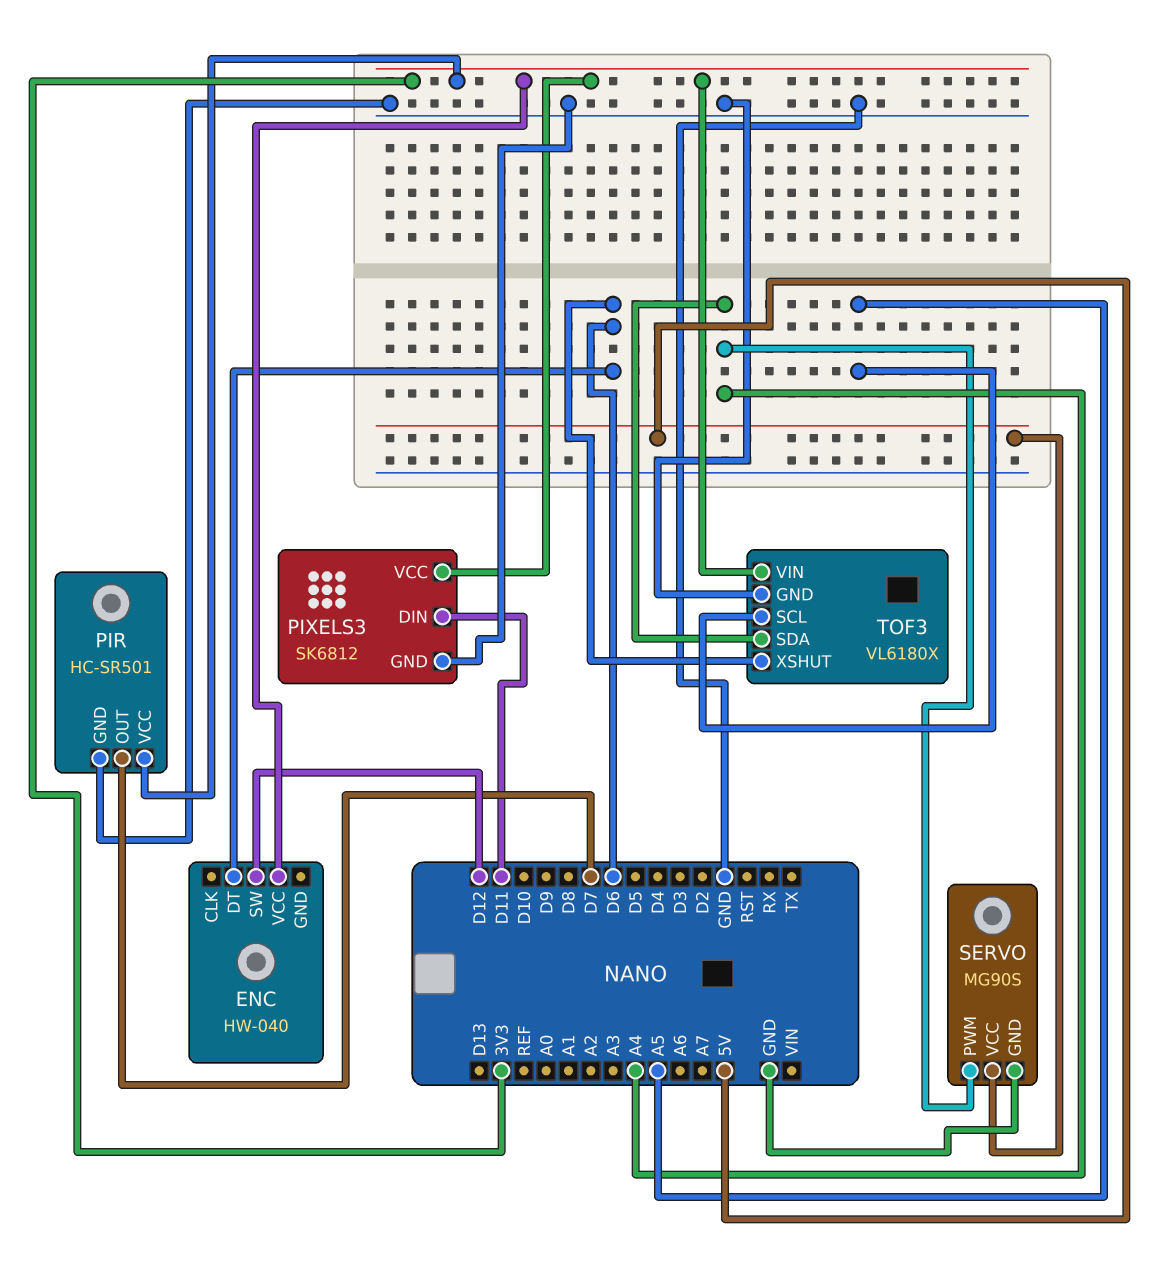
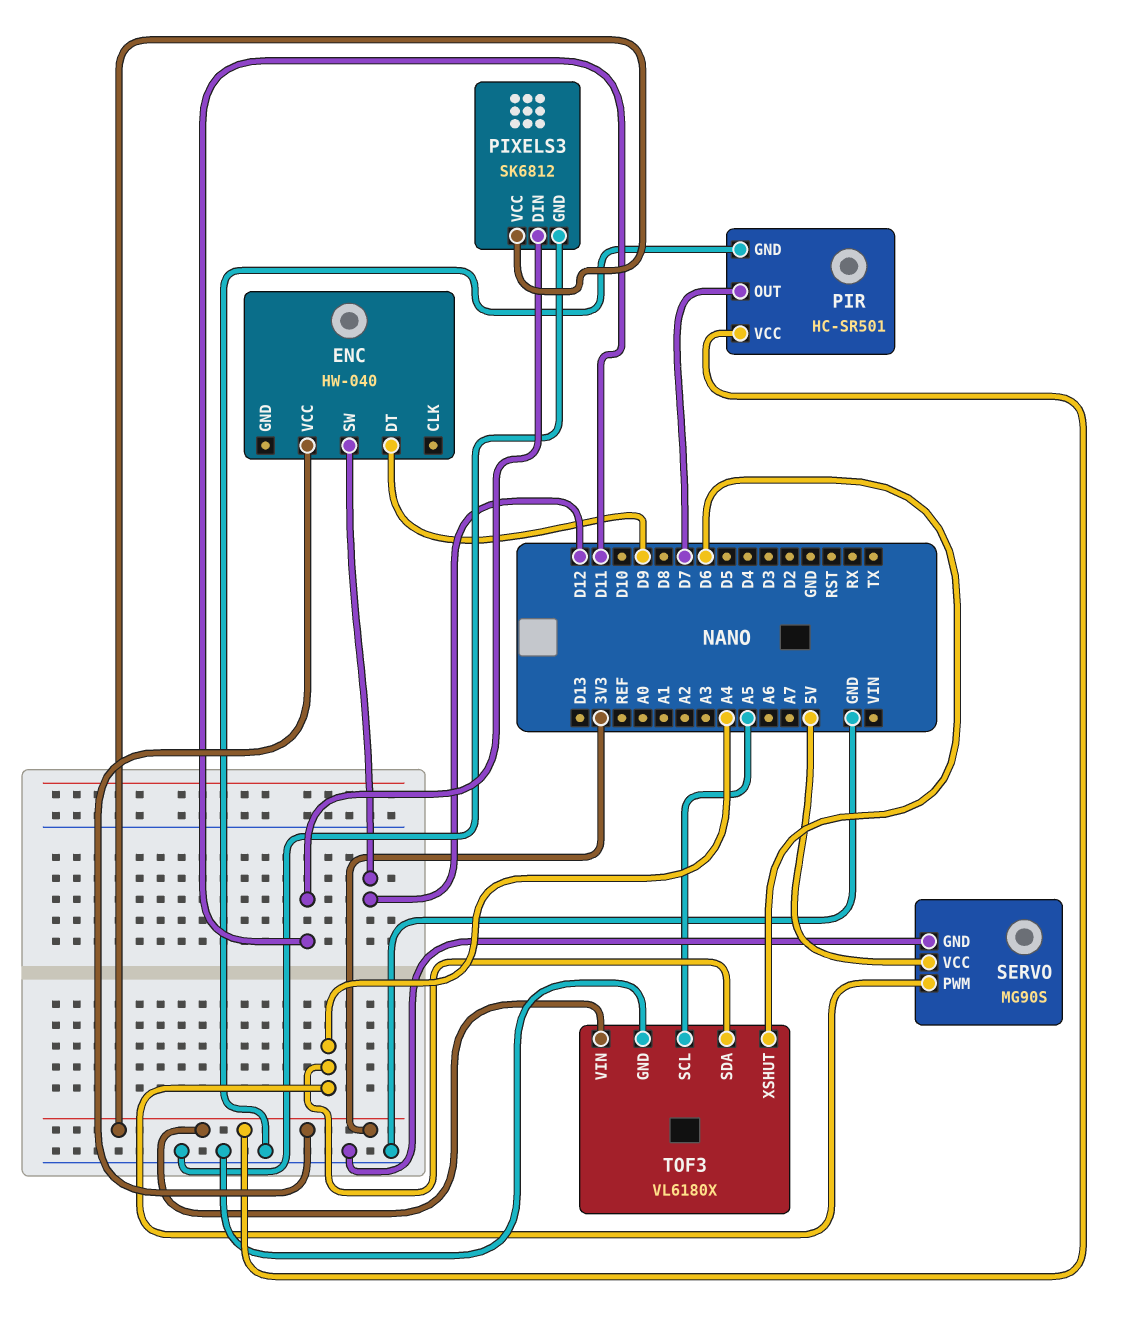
ENC pin DT: D6 -> D9

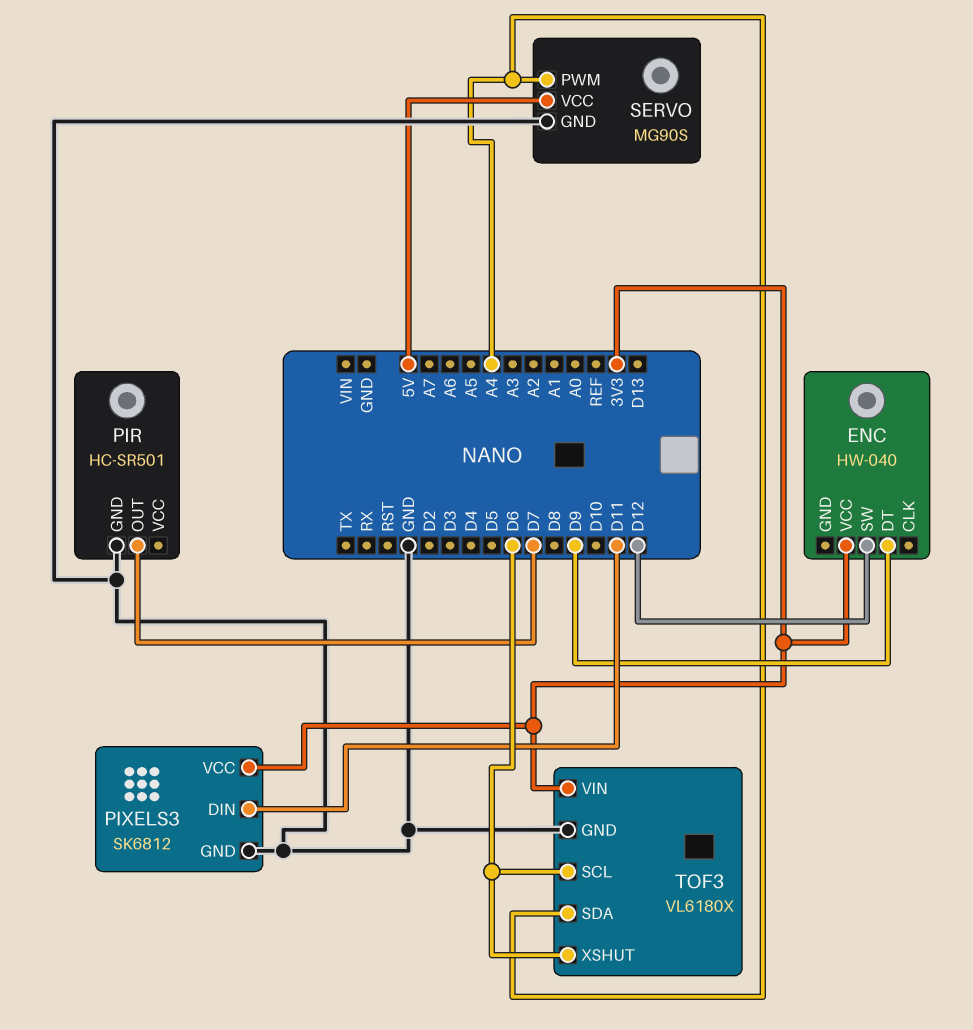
PIR pin VCC: 3V3 -> none
TOF3 pin SCL: A5 -> D6

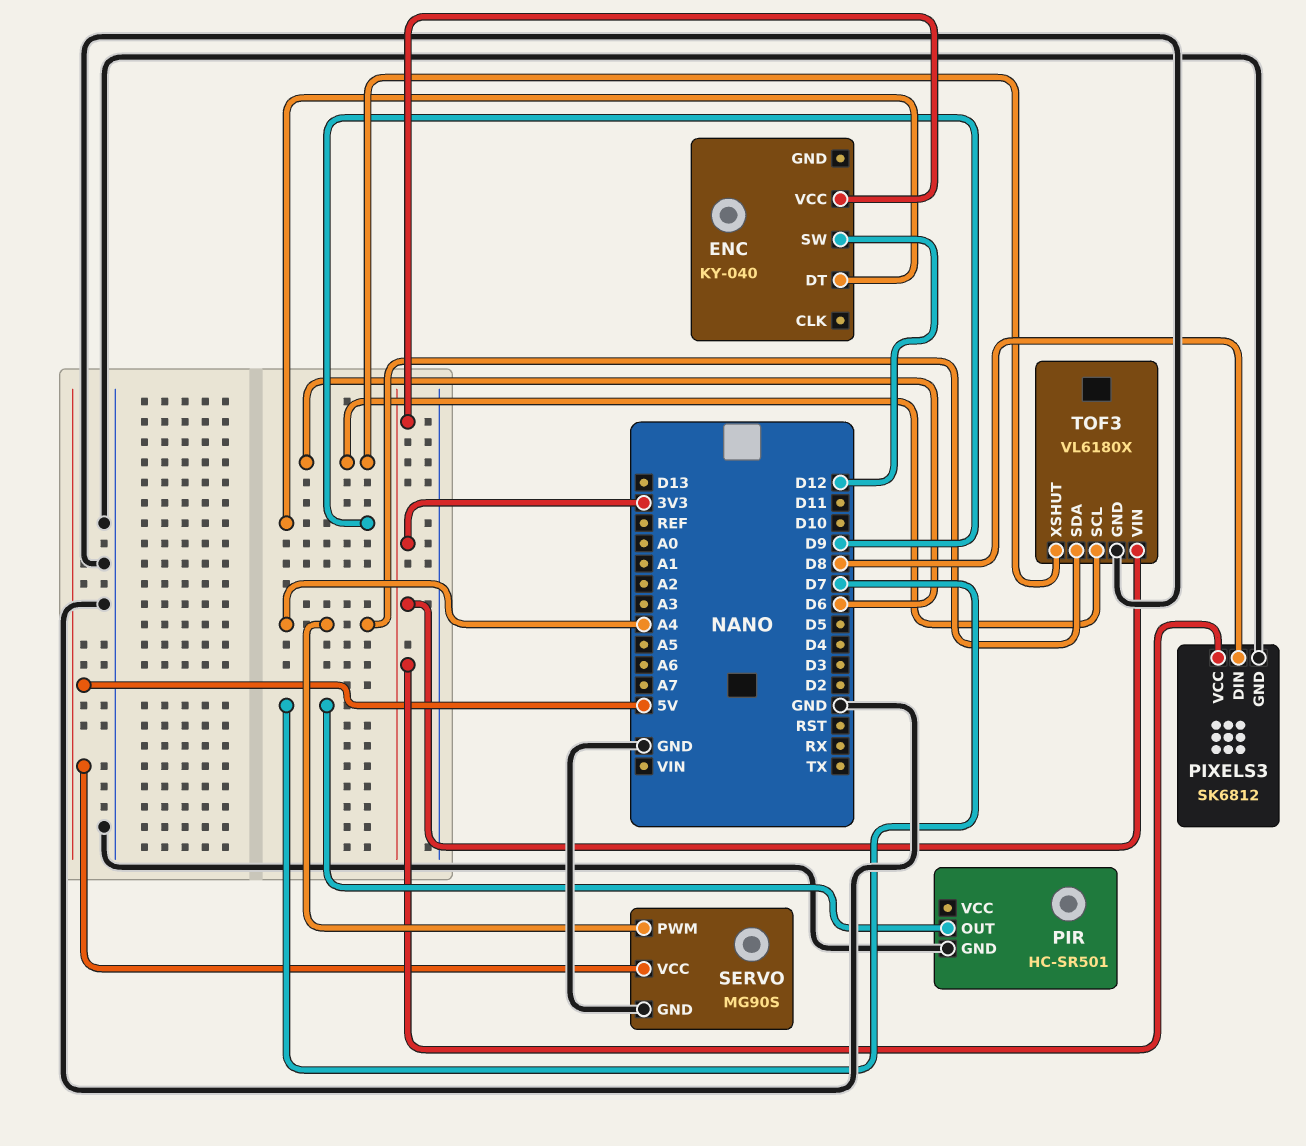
ENC: HW-040 -> KY-040
PIXELS3 pin DIN: D11 -> D8

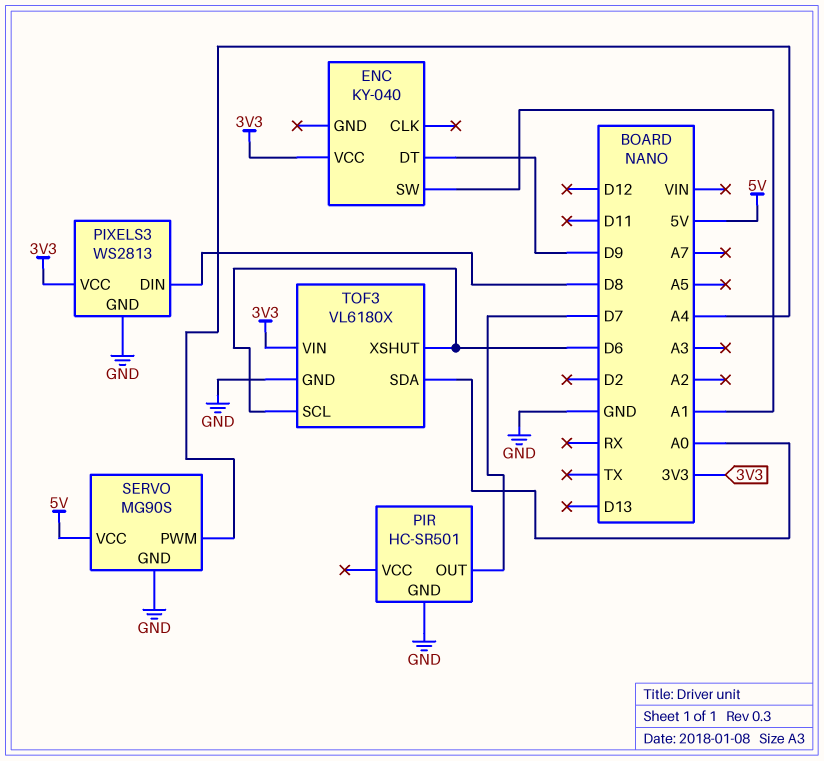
ENC pin SW: D12 -> A1
PIXELS3: SK6812 -> WS2813
TOF3 pin SDA: A4 -> A0

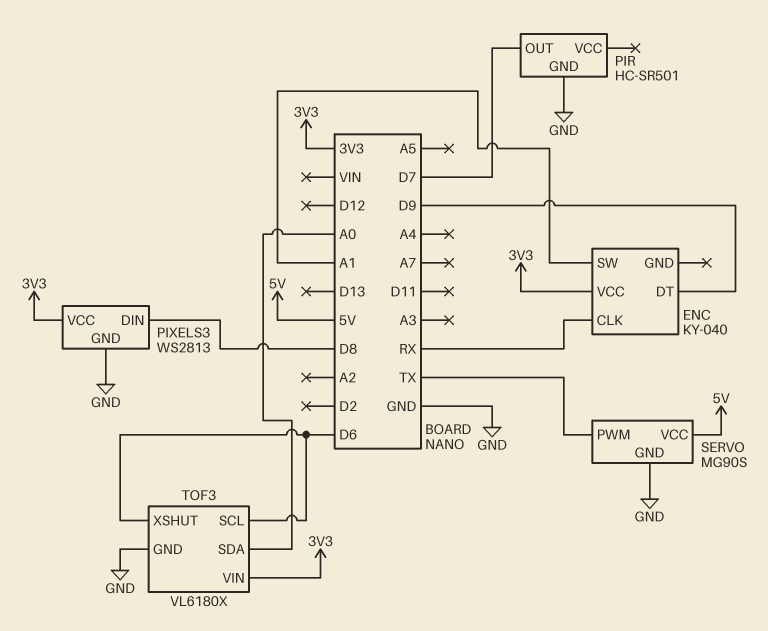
ENC pin CLK: none -> RX
SERVO pin PWM: A4 -> TX

